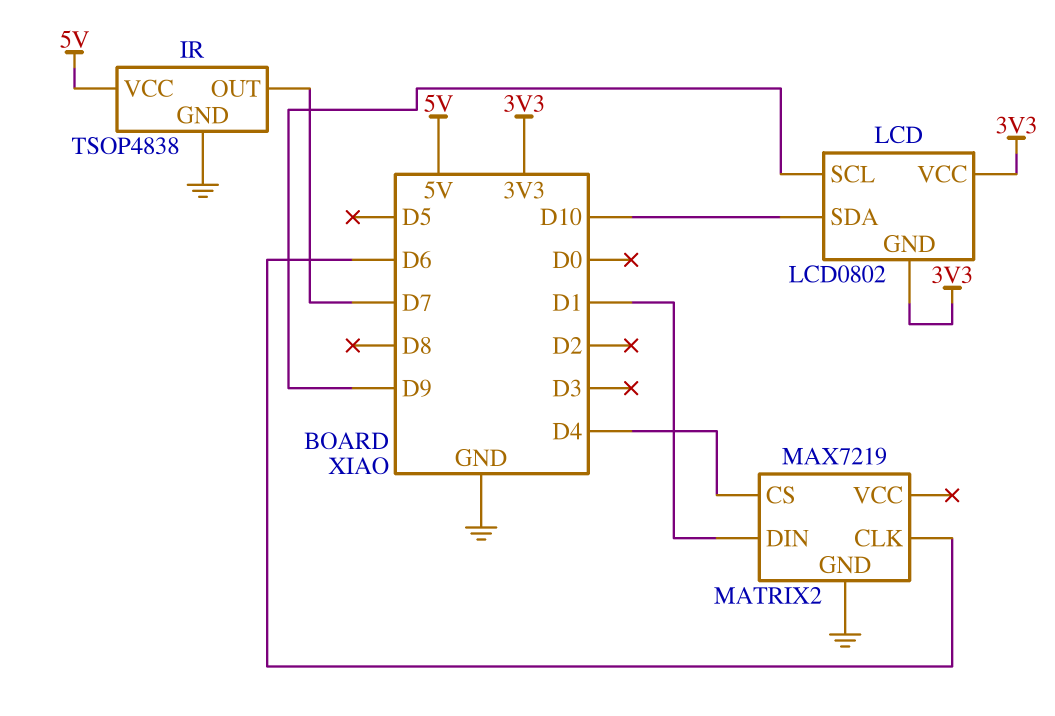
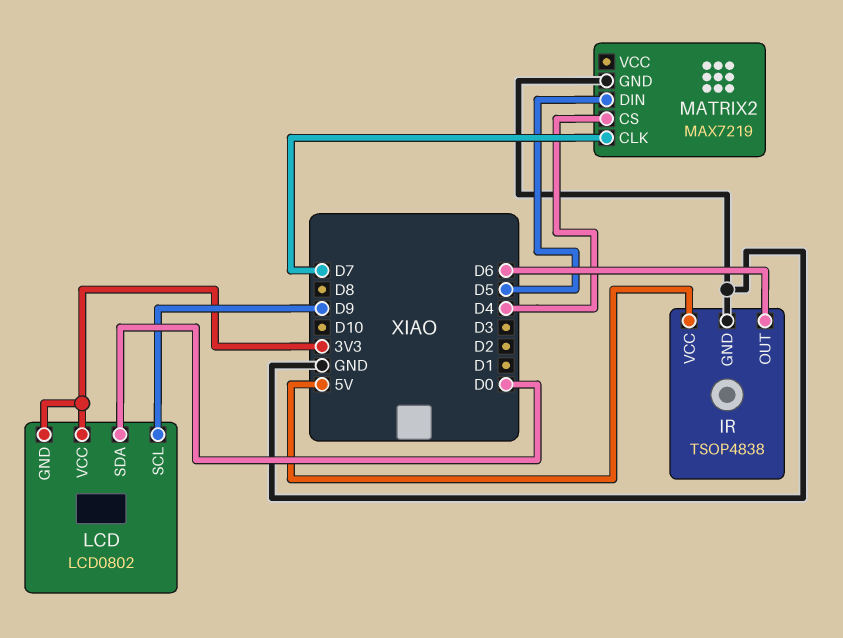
IR pin OUT: D7 -> D6
LCD pin SDA: D10 -> D0
MATRIX2 pin CLK: D6 -> D7
MATRIX2 pin DIN: D1 -> D5

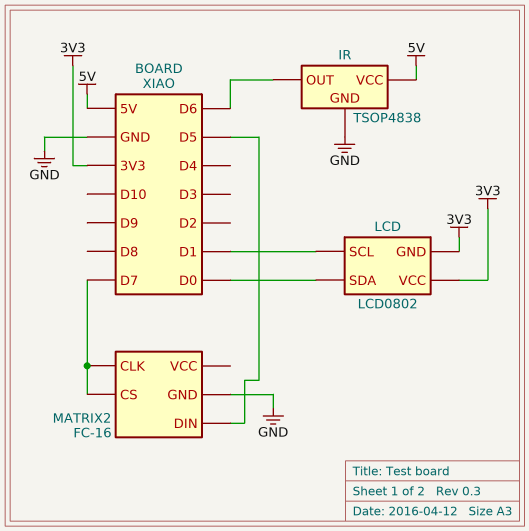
LCD pin SCL: D9 -> D1
MATRIX2: MAX7219 -> FC-16
MATRIX2 pin CS: D4 -> D7

